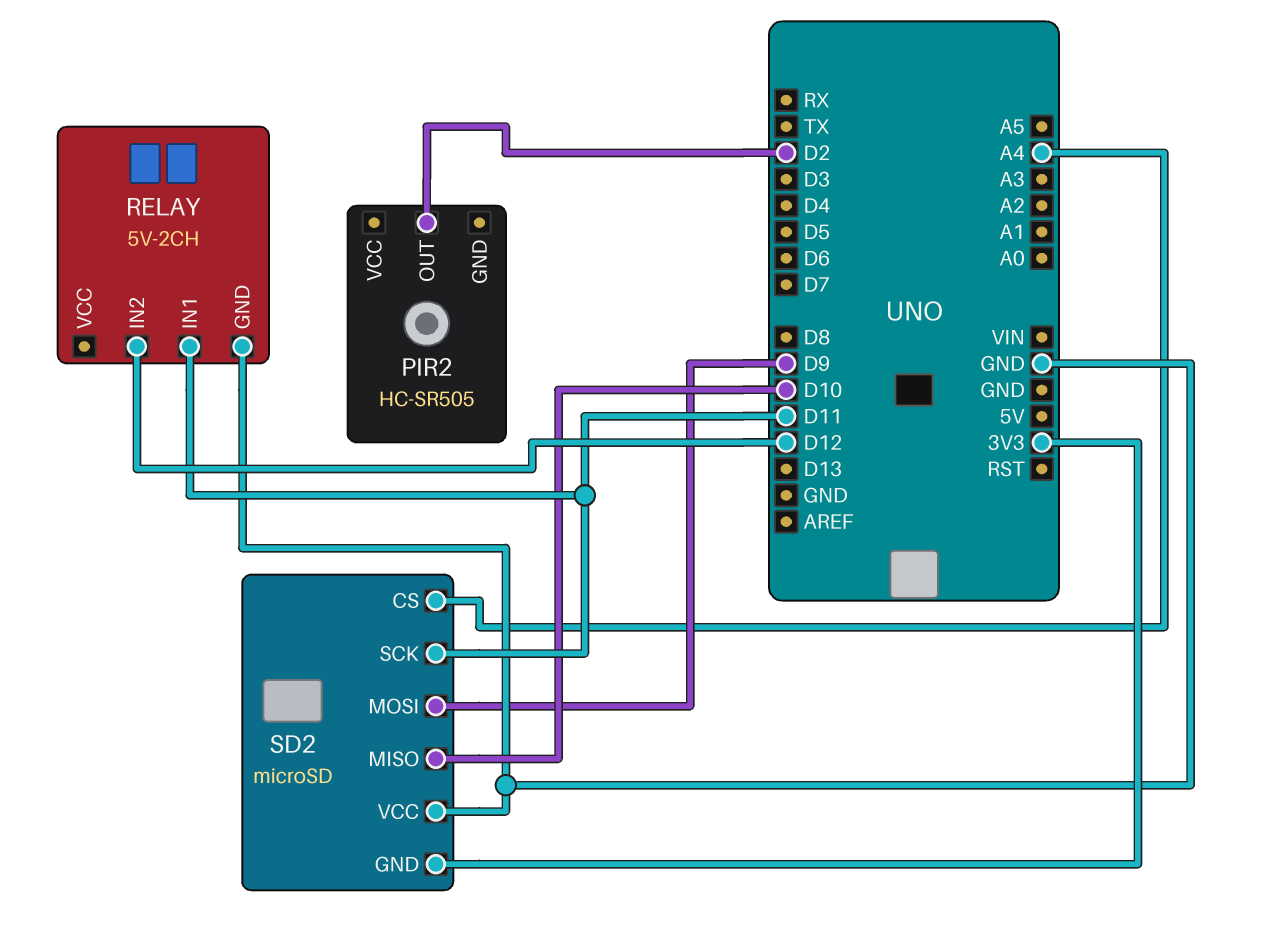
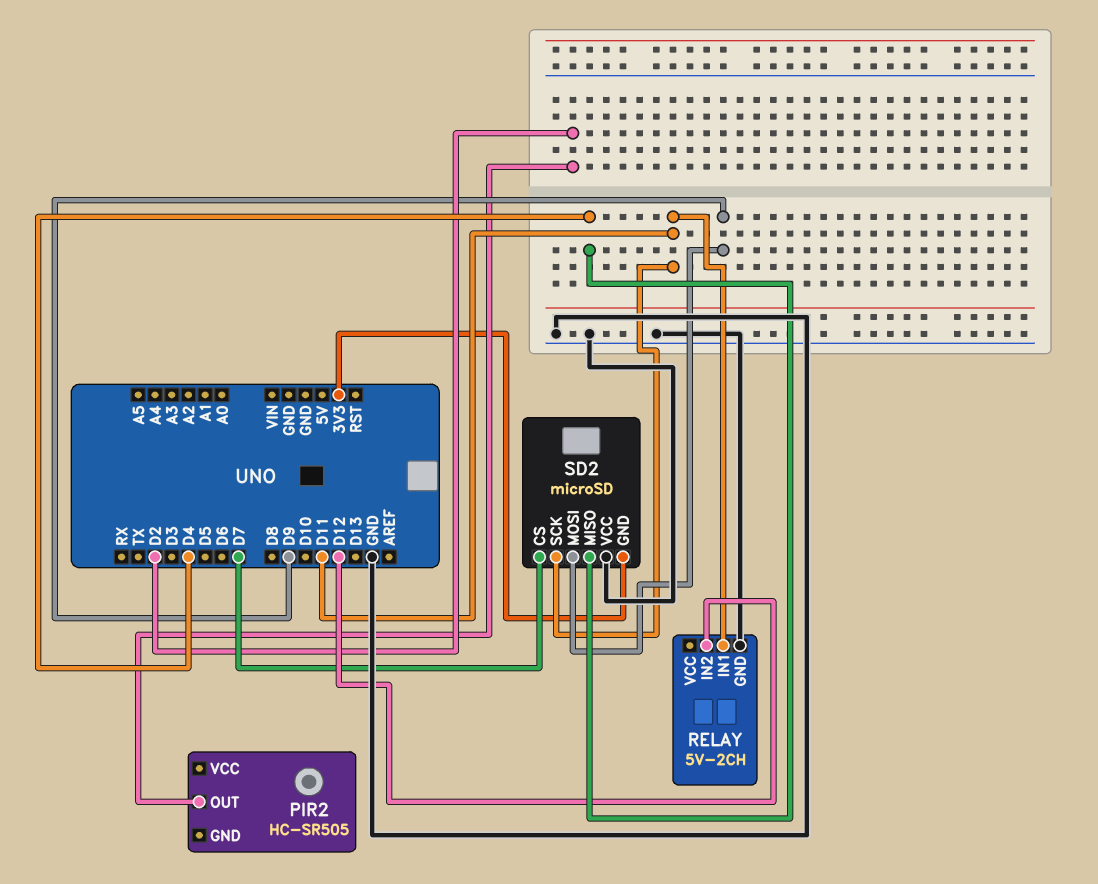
SD2 pin CS: A4 -> D7
SD2 pin MISO: D10 -> D4

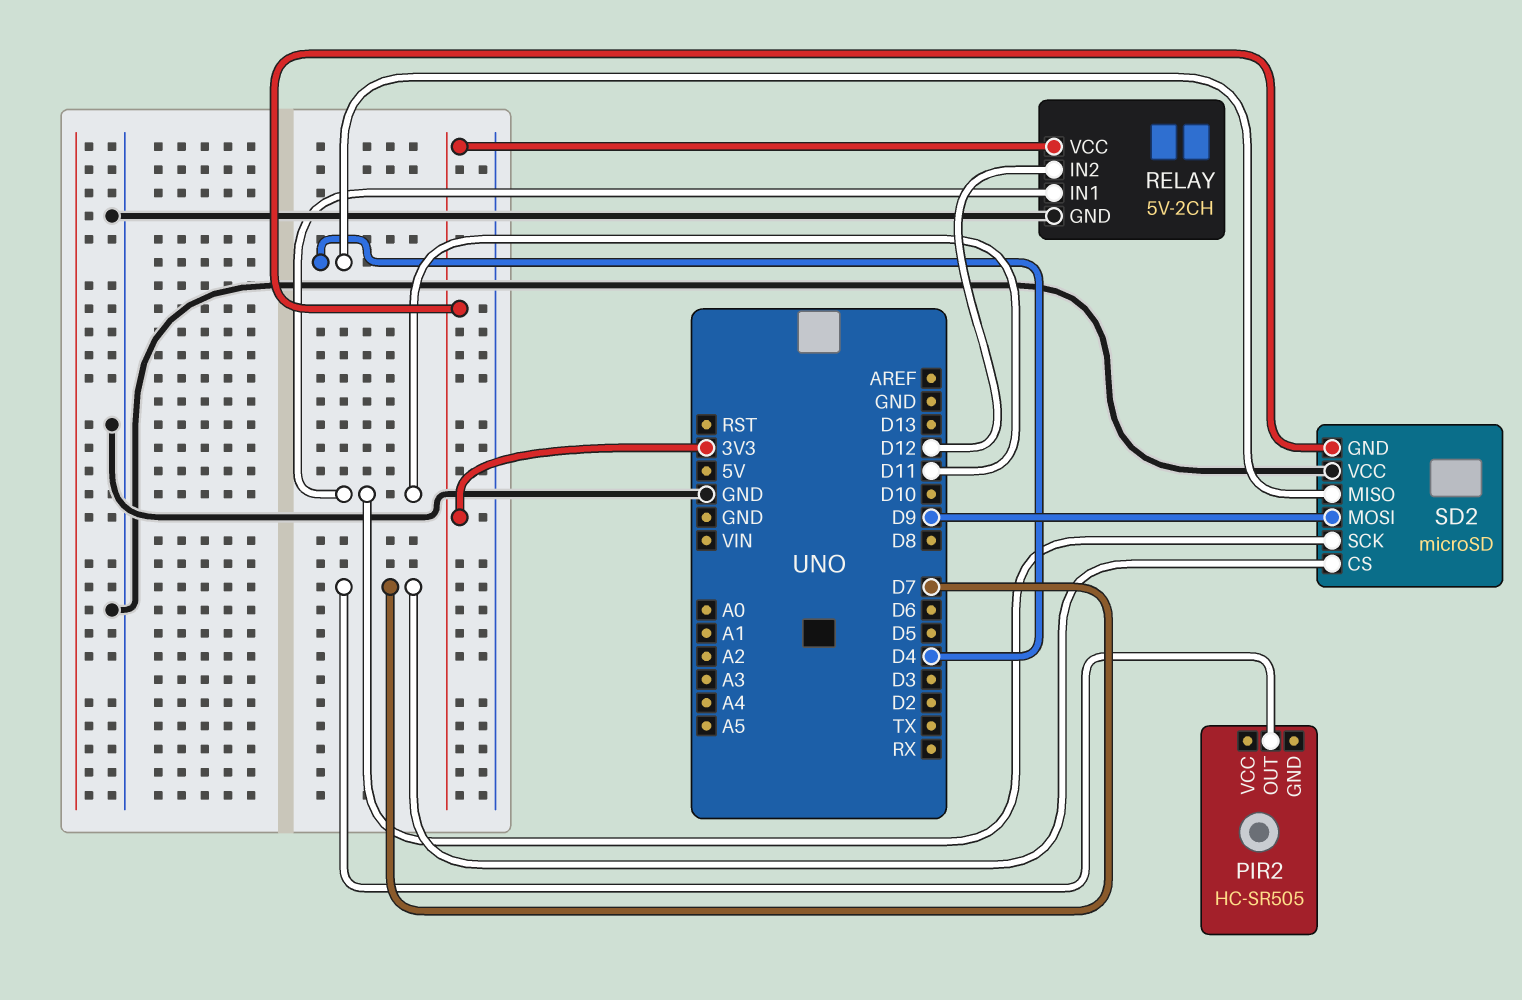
PIR2 pin OUT: D2 -> D7
RELAY pin VCC: none -> 3V3

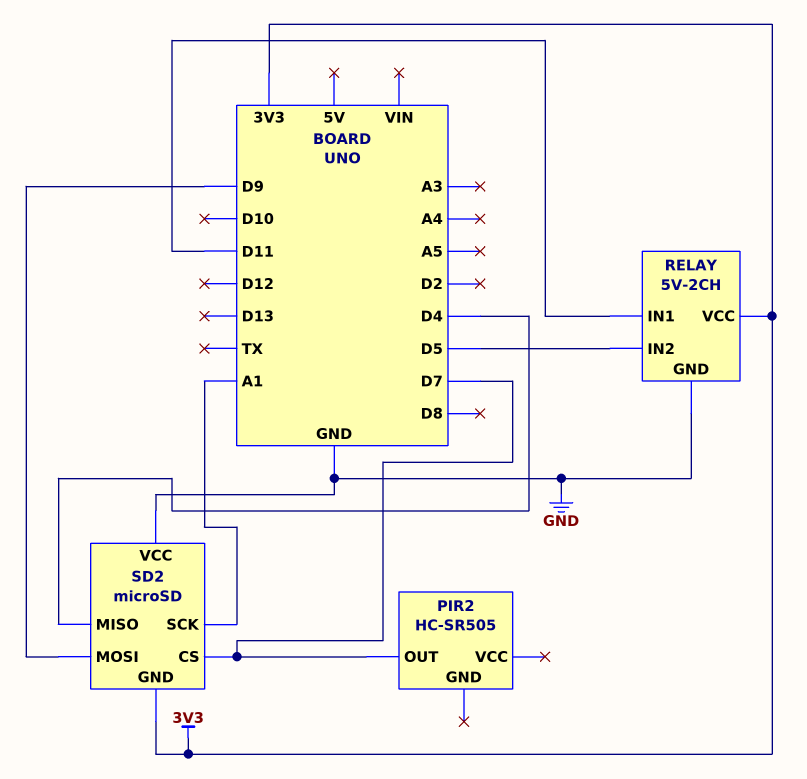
RELAY pin IN2: D12 -> D5
SD2 pin SCK: D11 -> A1

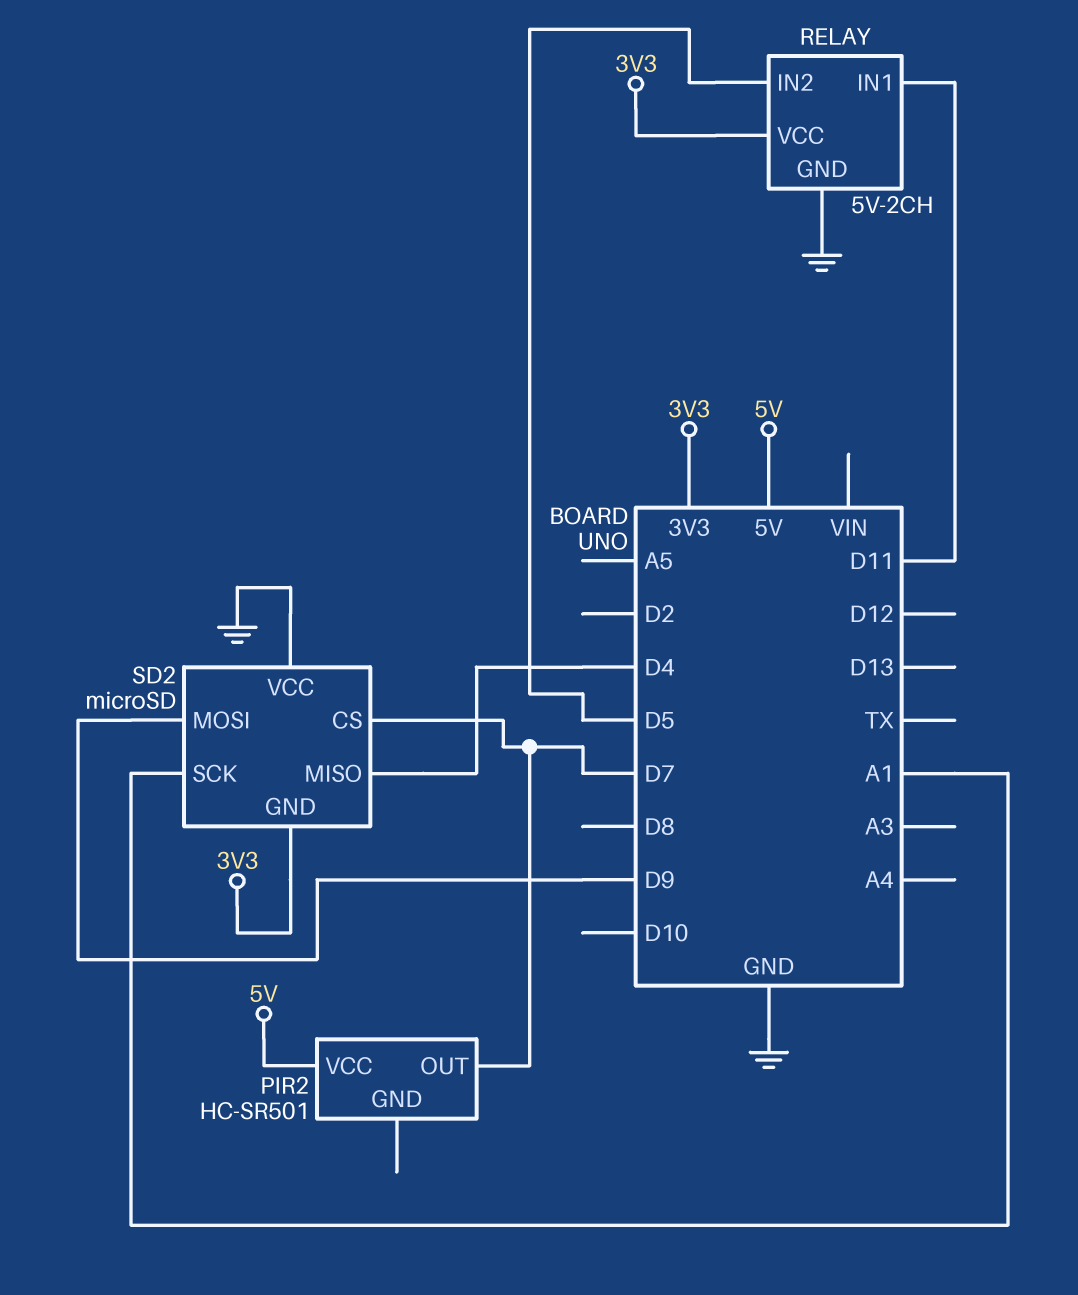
PIR2: HC-SR505 -> HC-SR501
PIR2 pin VCC: none -> 5V

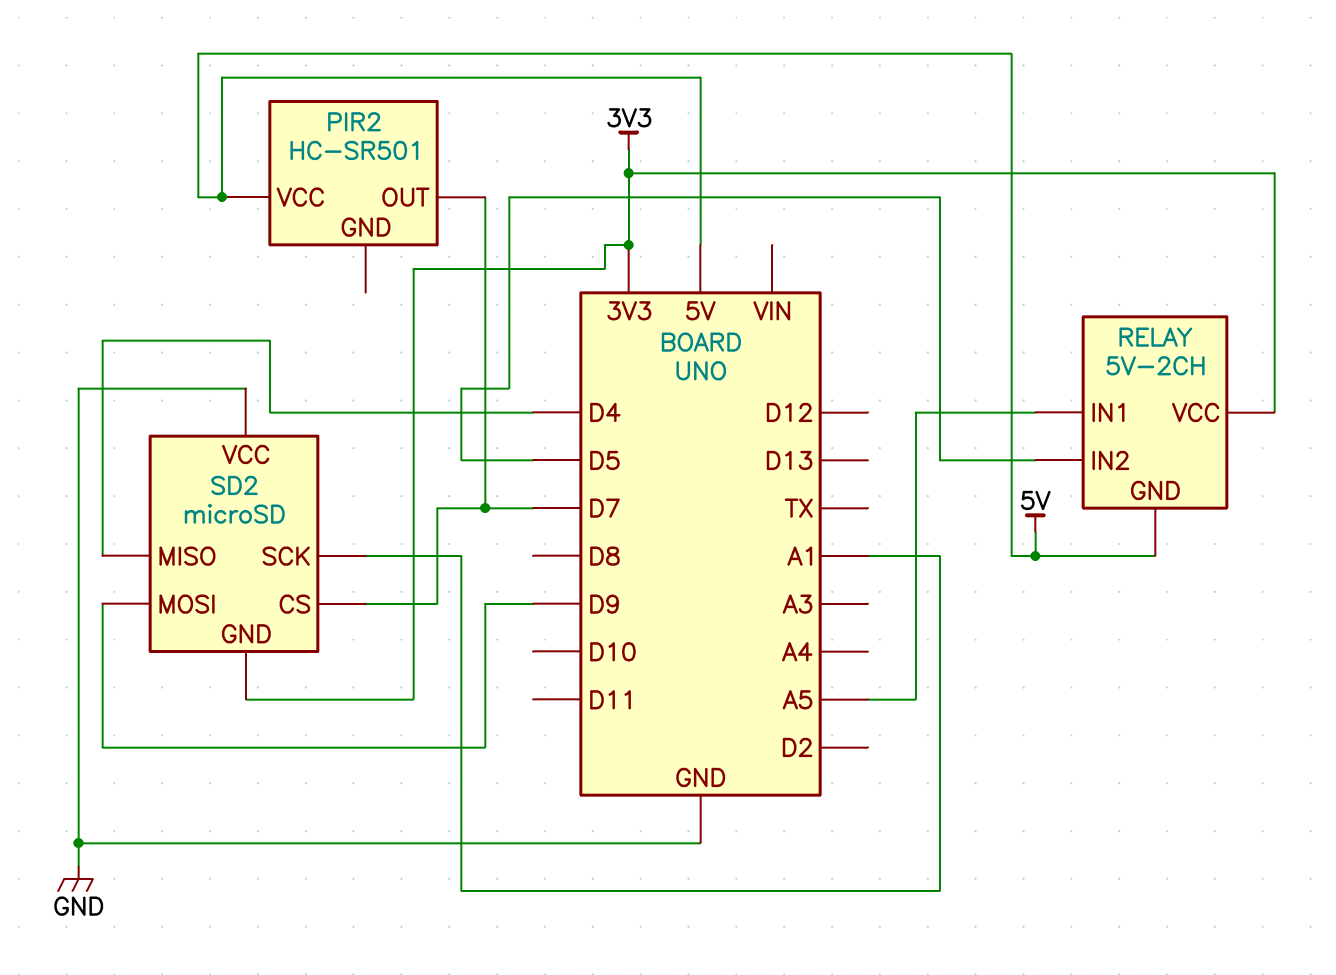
RELAY pin GND: GND -> 5V
RELAY pin IN1: D11 -> A5

